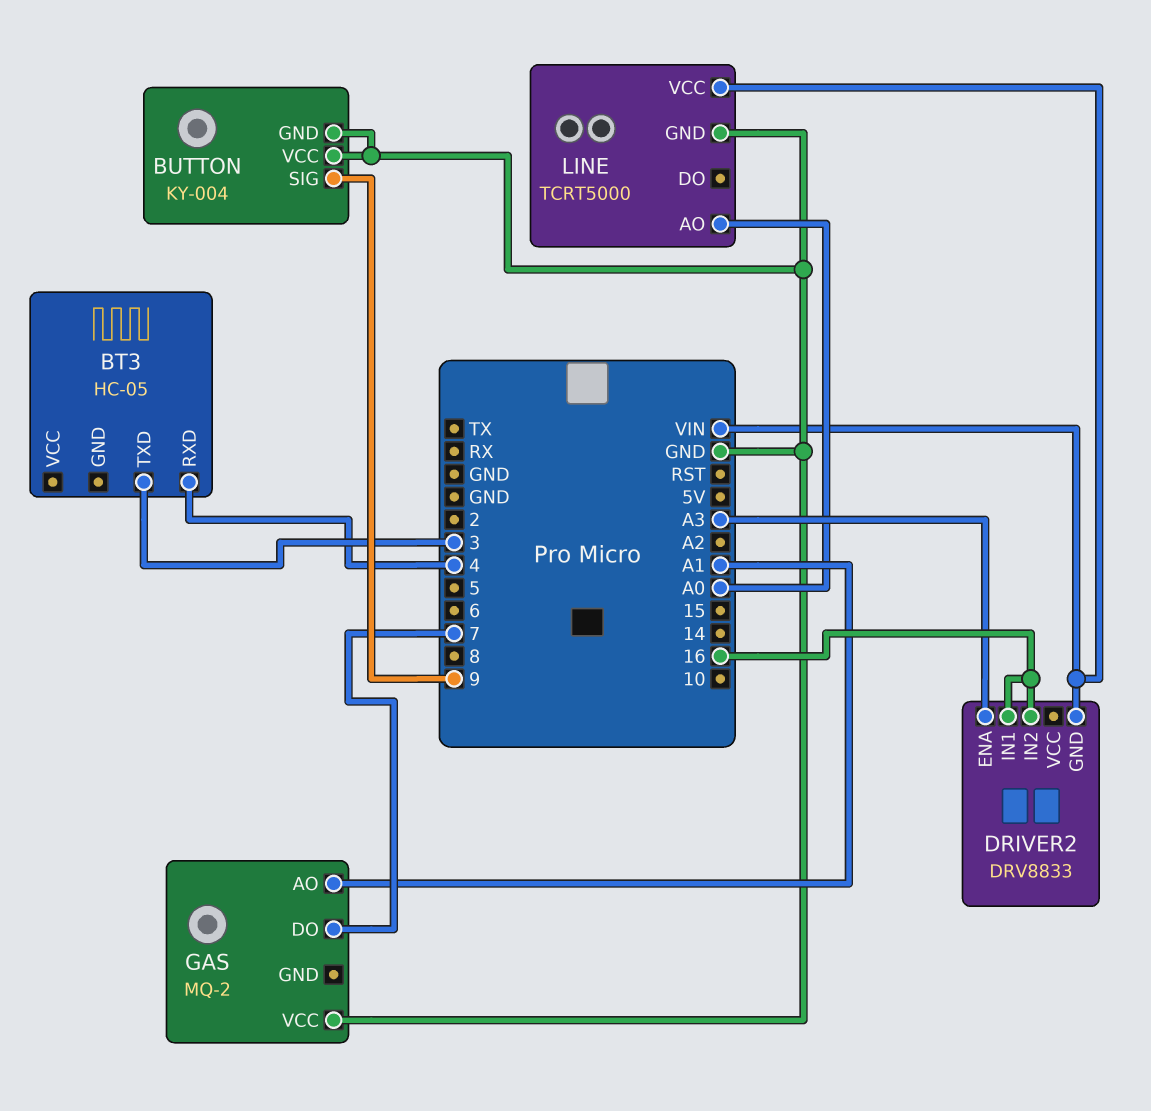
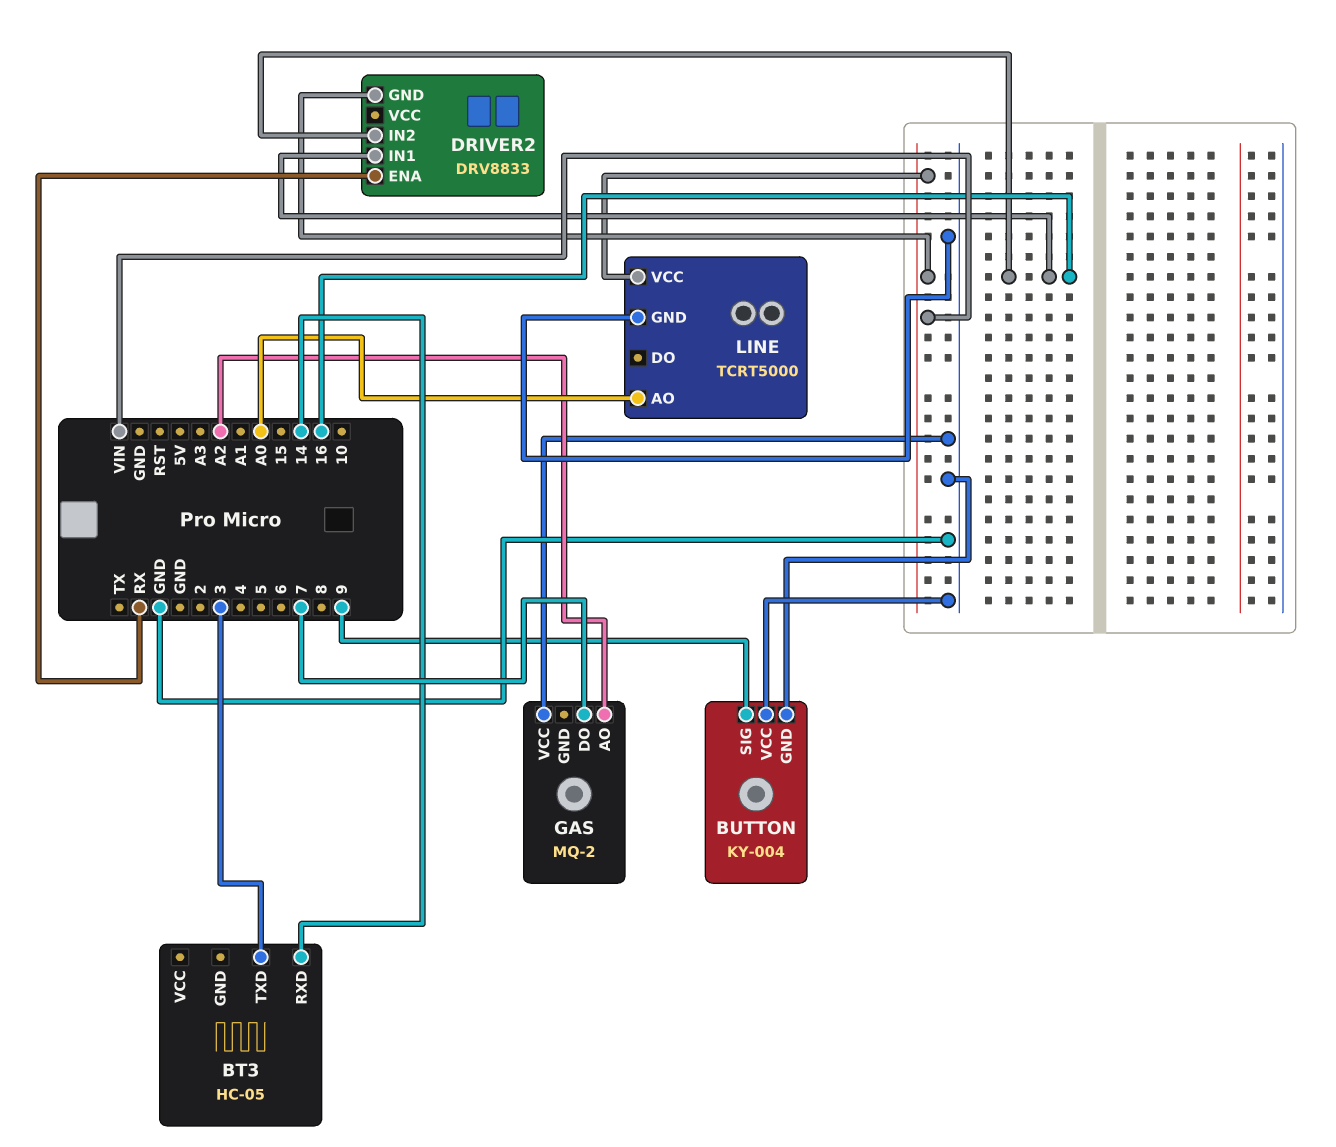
BT3 pin RXD: 4 -> 14
DRIVER2 pin ENA: A3 -> RX
GAS pin AO: A1 -> A2

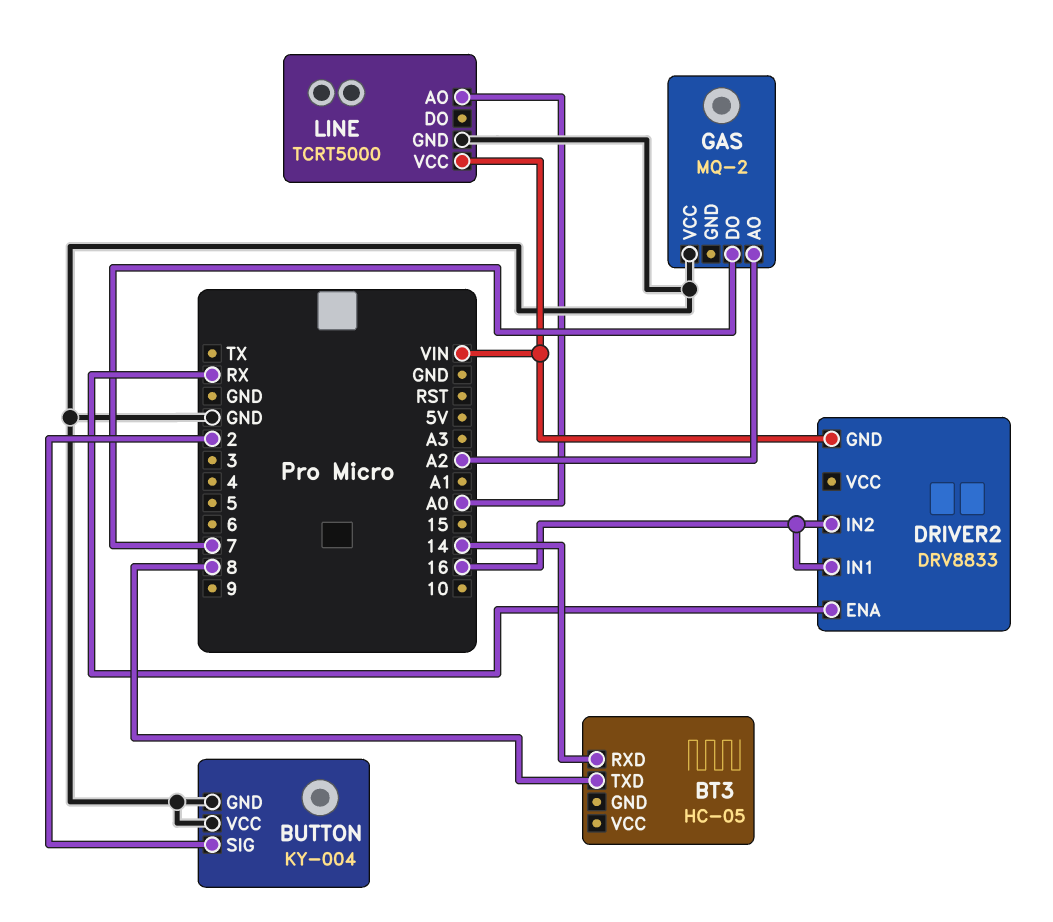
BT3 pin TXD: 3 -> 8
BUTTON pin SIG: 9 -> 2

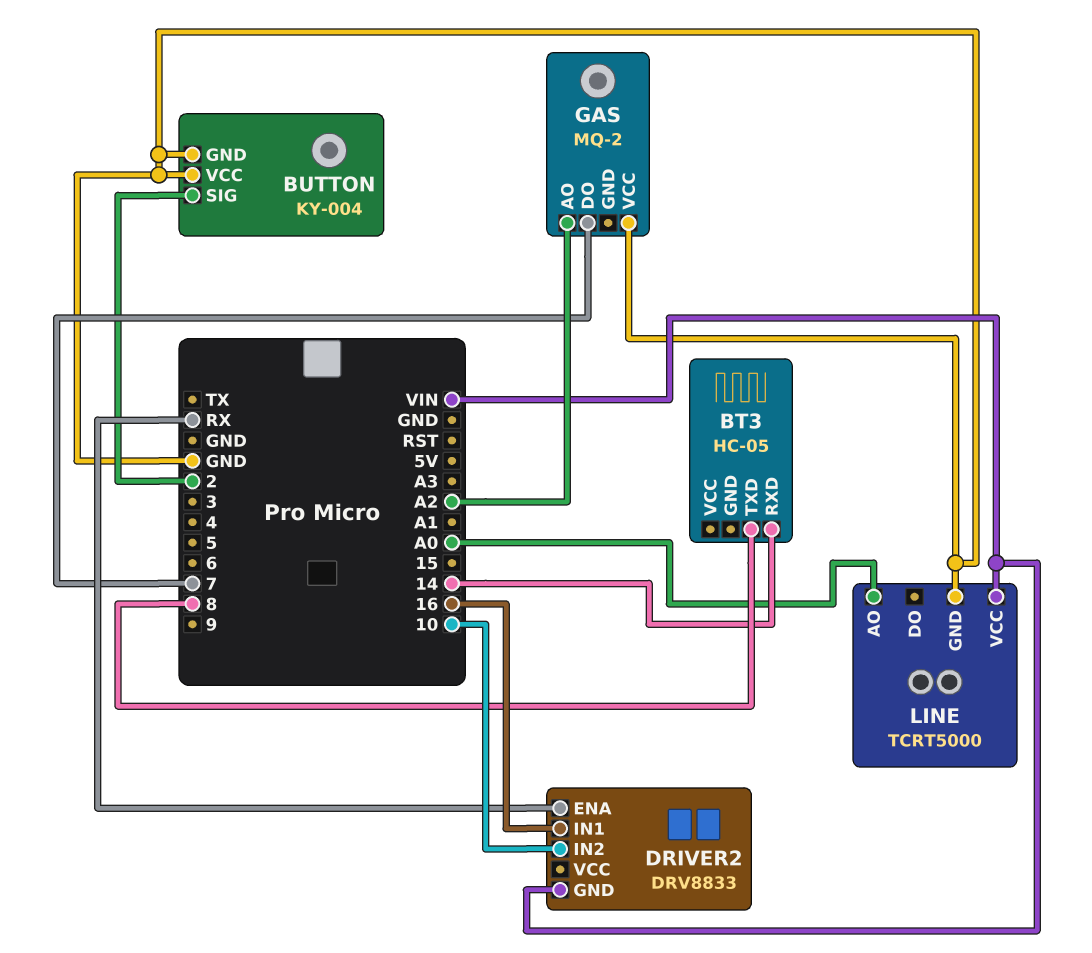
DRIVER2 pin IN2: 16 -> 10

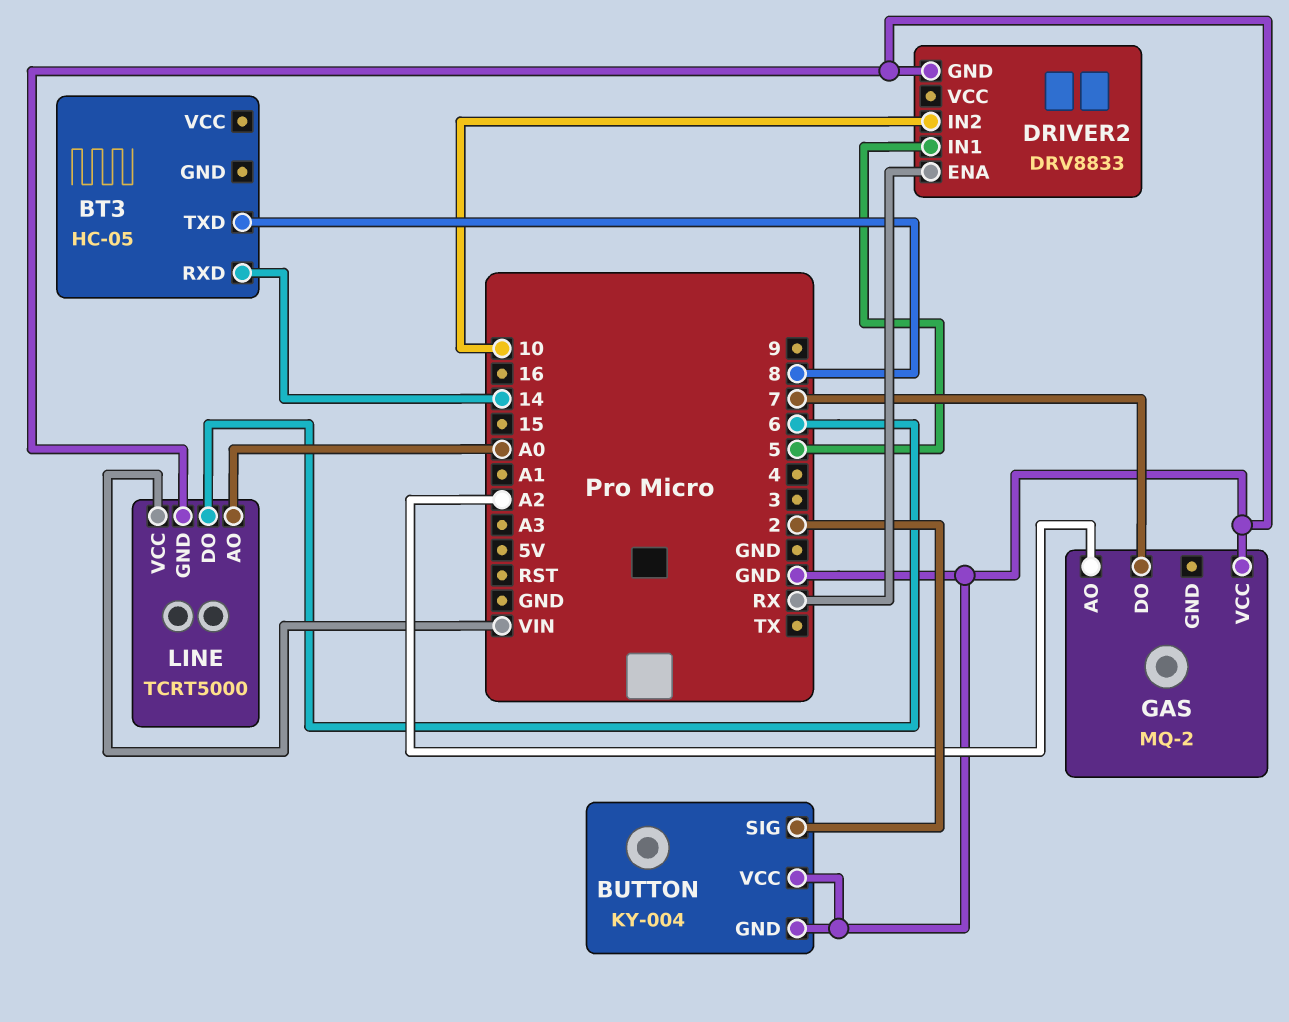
DRIVER2 pin GND: VIN -> GND
DRIVER2 pin IN1: 16 -> 5
LINE pin DO: none -> 6

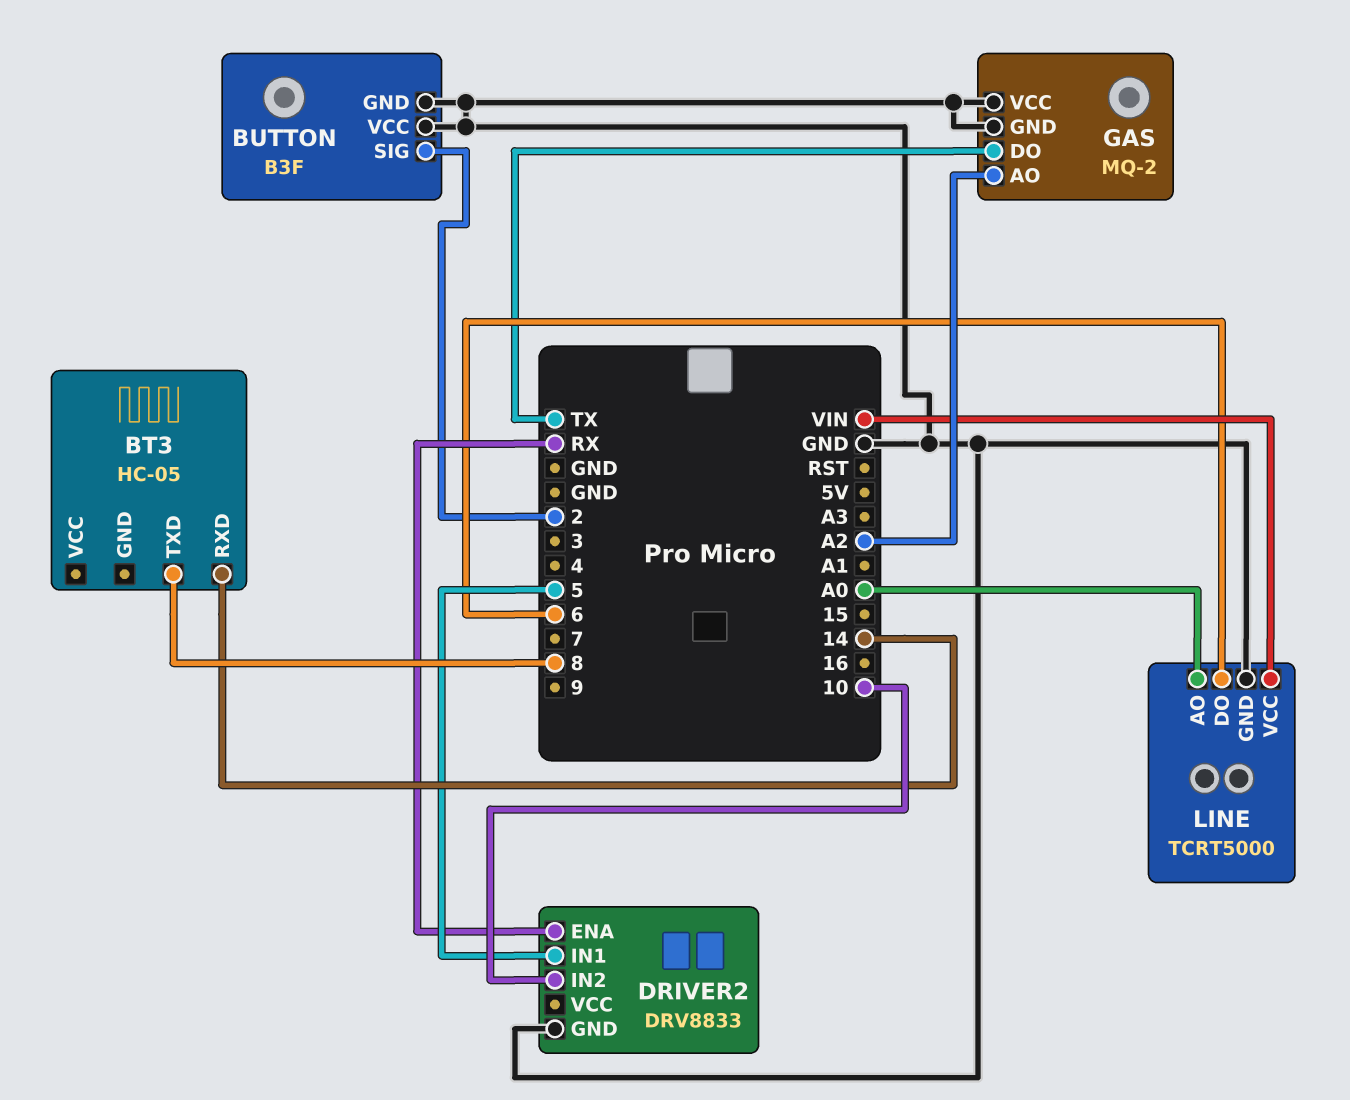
BUTTON: KY-004 -> B3F
GAS pin DO: 7 -> TX
GAS pin GND: none -> GND

